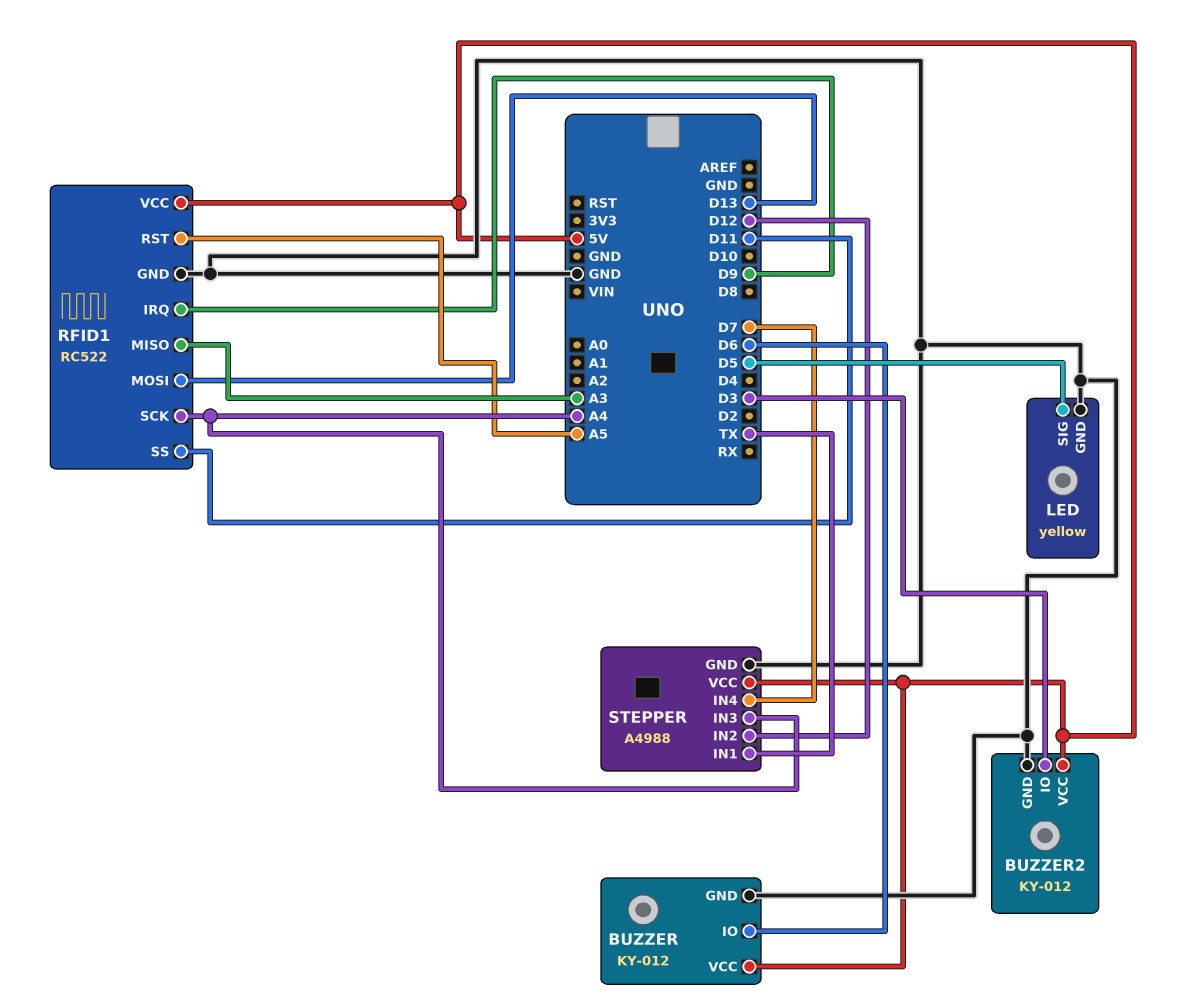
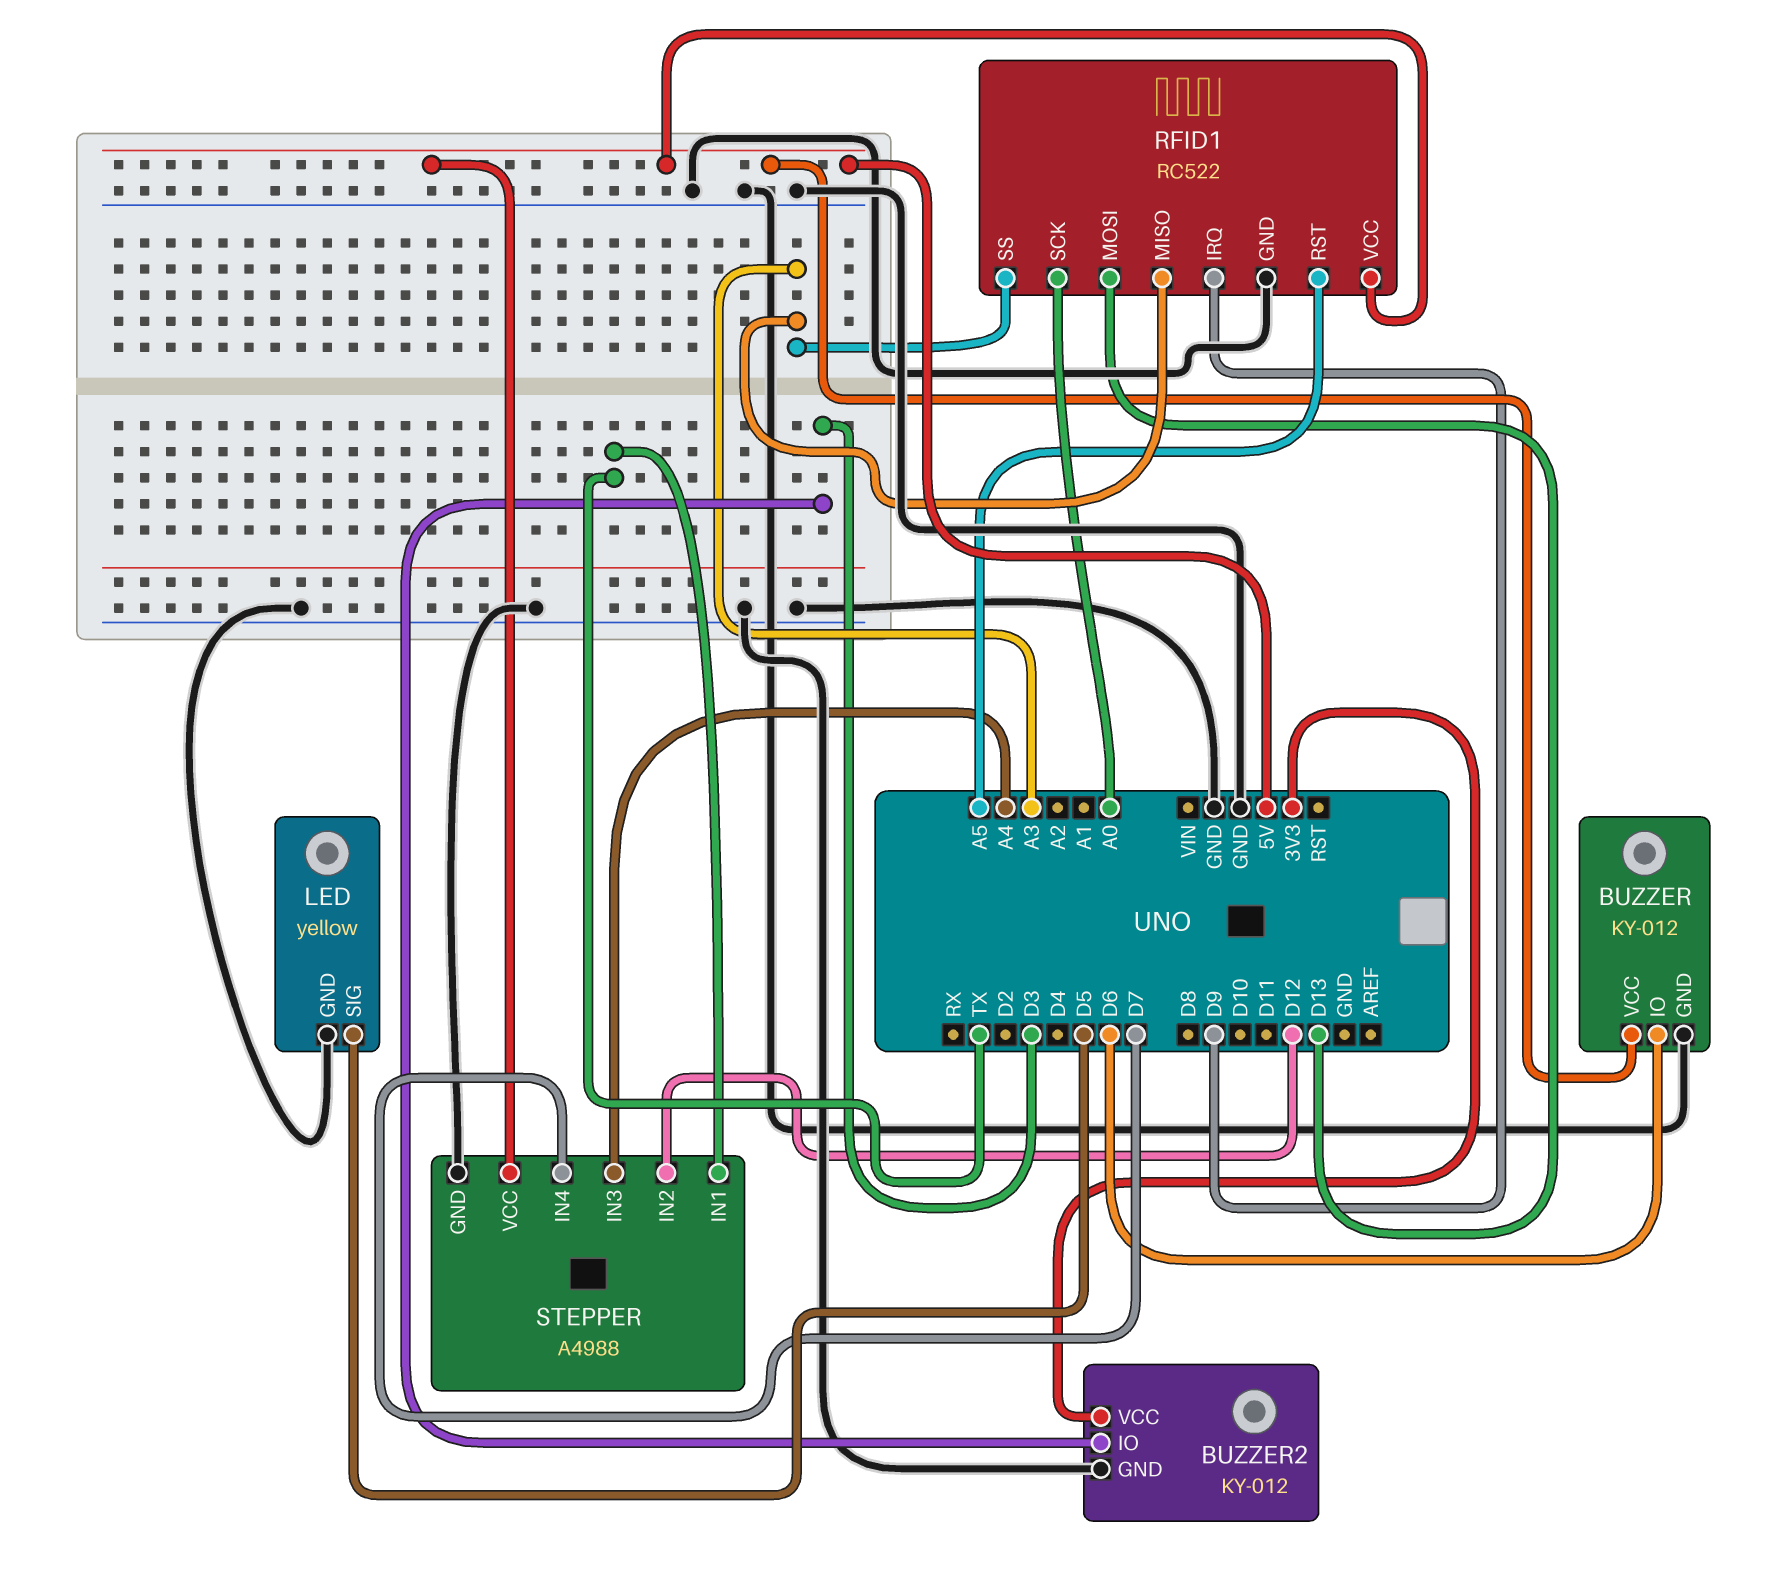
BUZZER2 pin VCC: 5V -> 3V3
RFID1 pin SCK: A4 -> A0
RFID1 pin SS: D11 -> A3

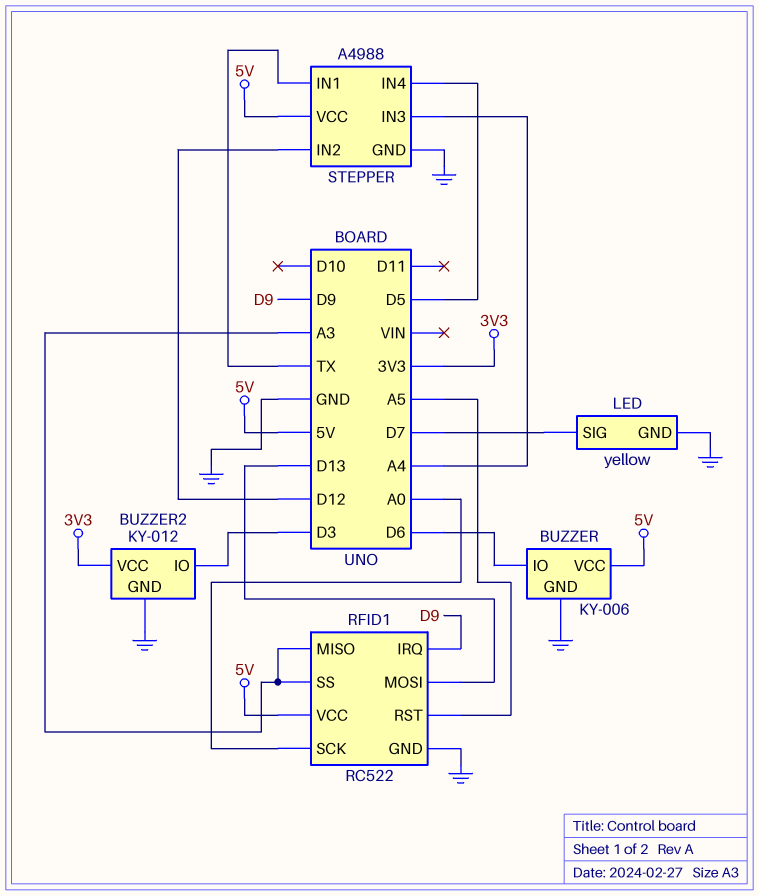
BUZZER: KY-012 -> KY-006
LED pin SIG: D5 -> D7
STEPPER pin IN4: D7 -> D5

